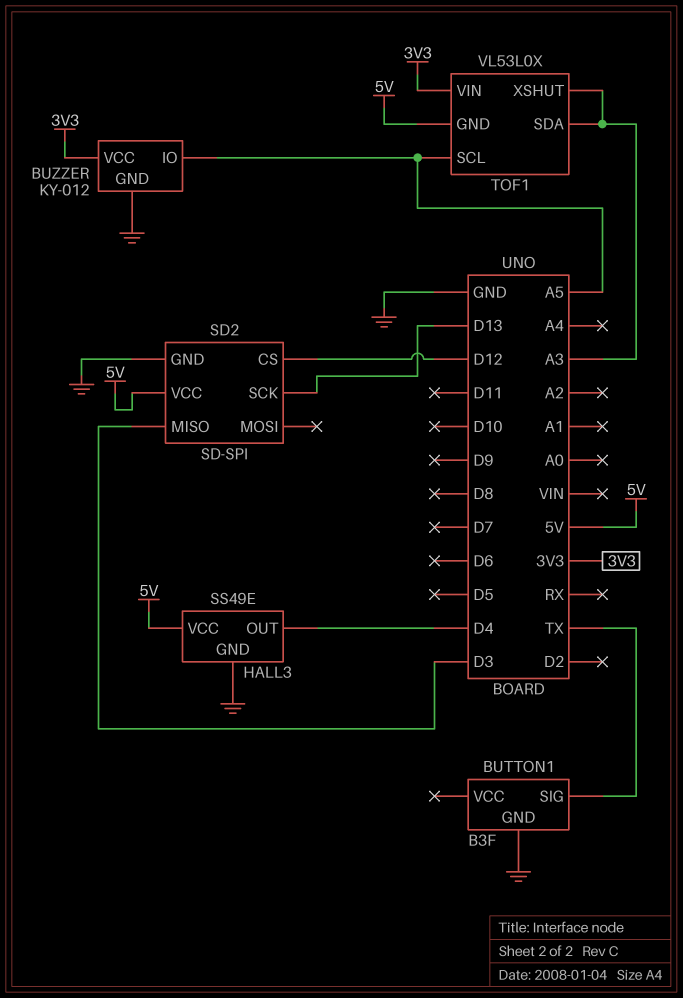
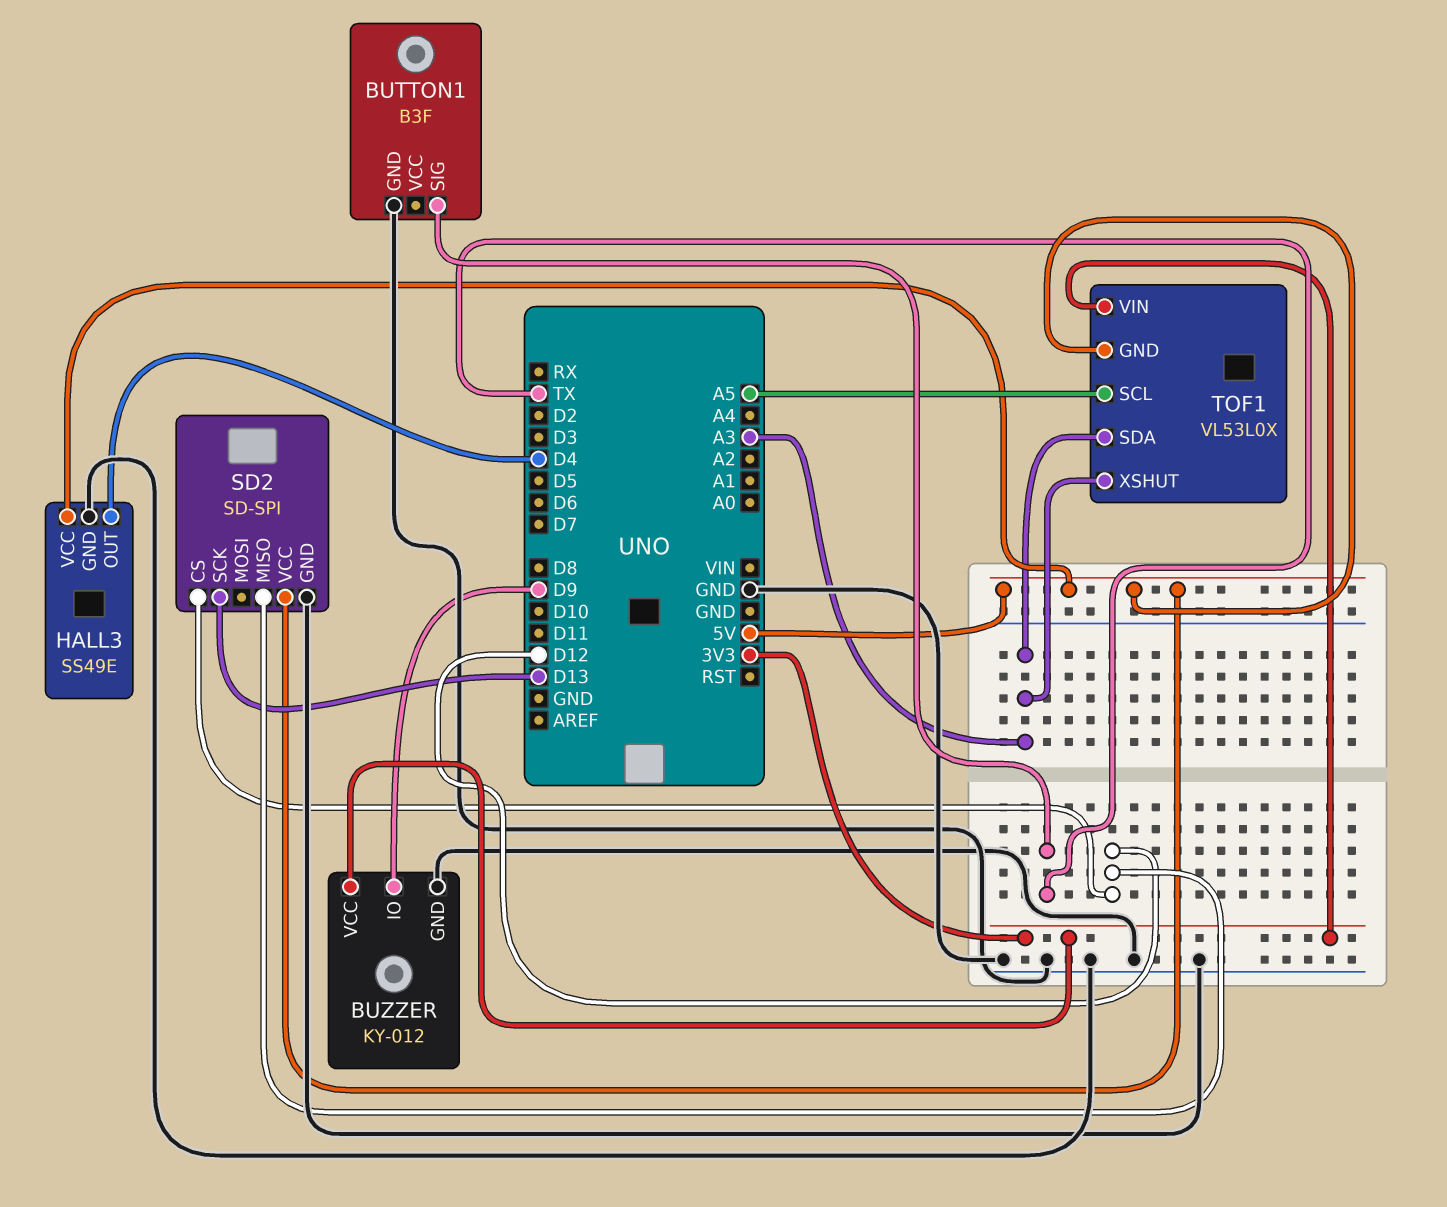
BUZZER pin IO: A5 -> D9
SD2 pin MISO: D3 -> D12

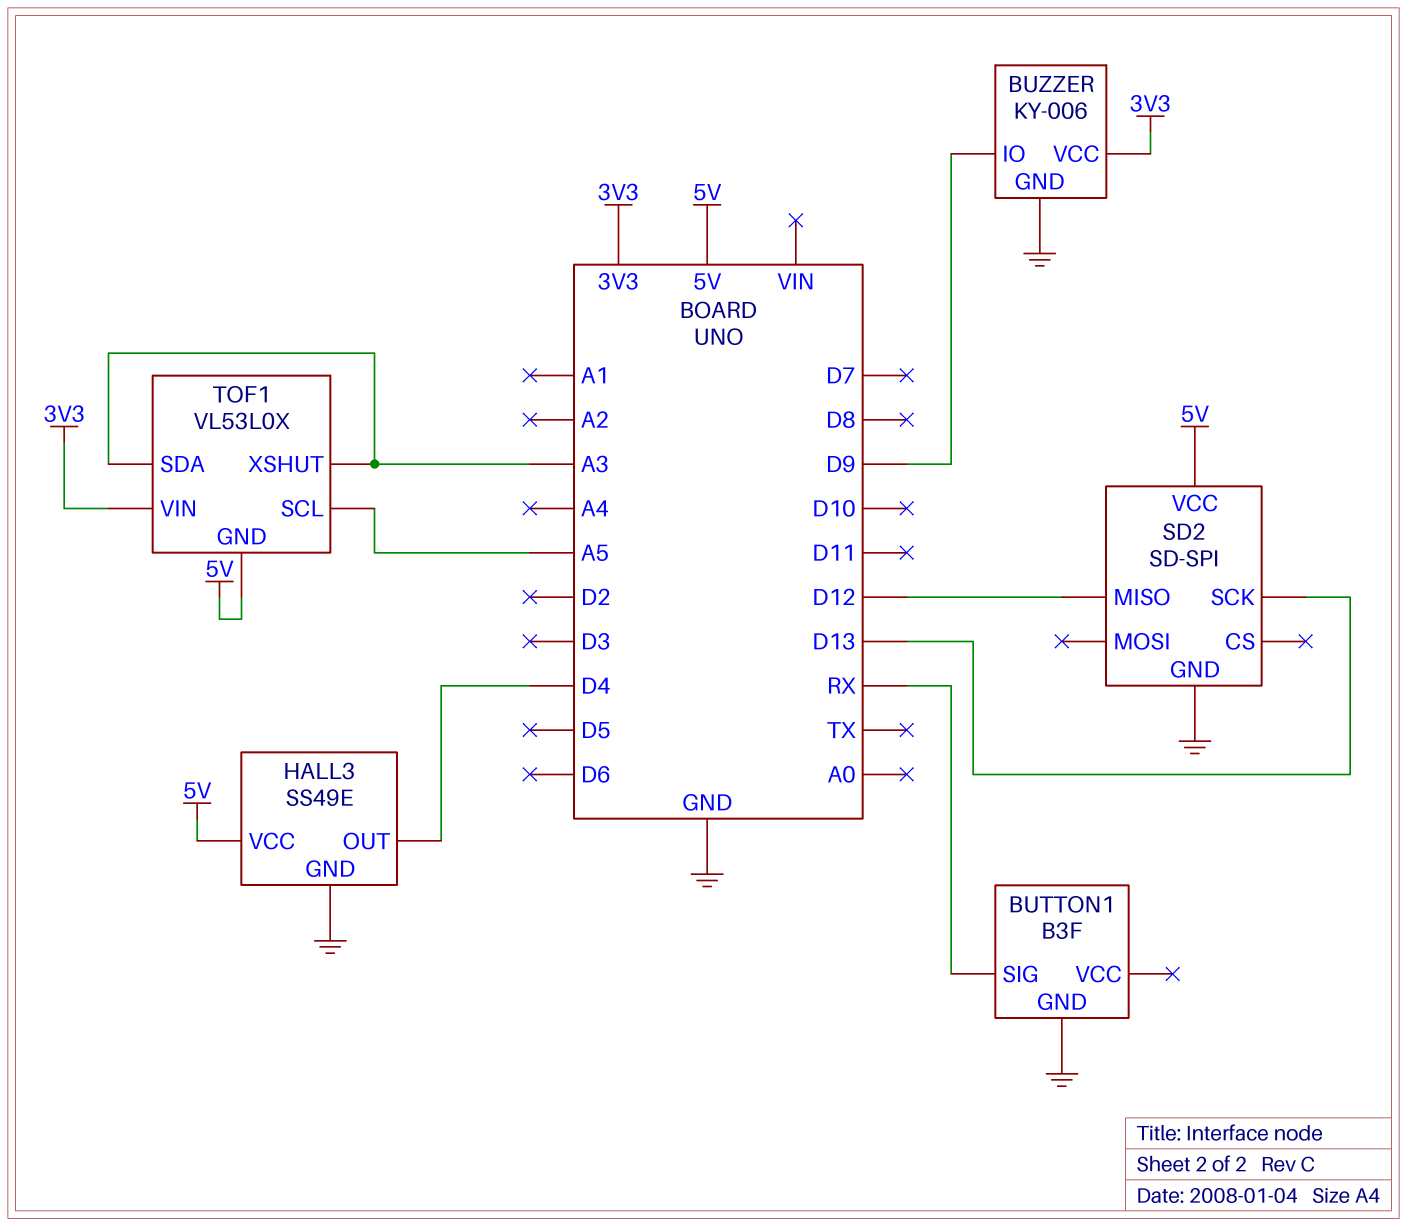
BUTTON1 pin SIG: TX -> RX
BUZZER: KY-012 -> KY-006
SD2 pin CS: D12 -> none

